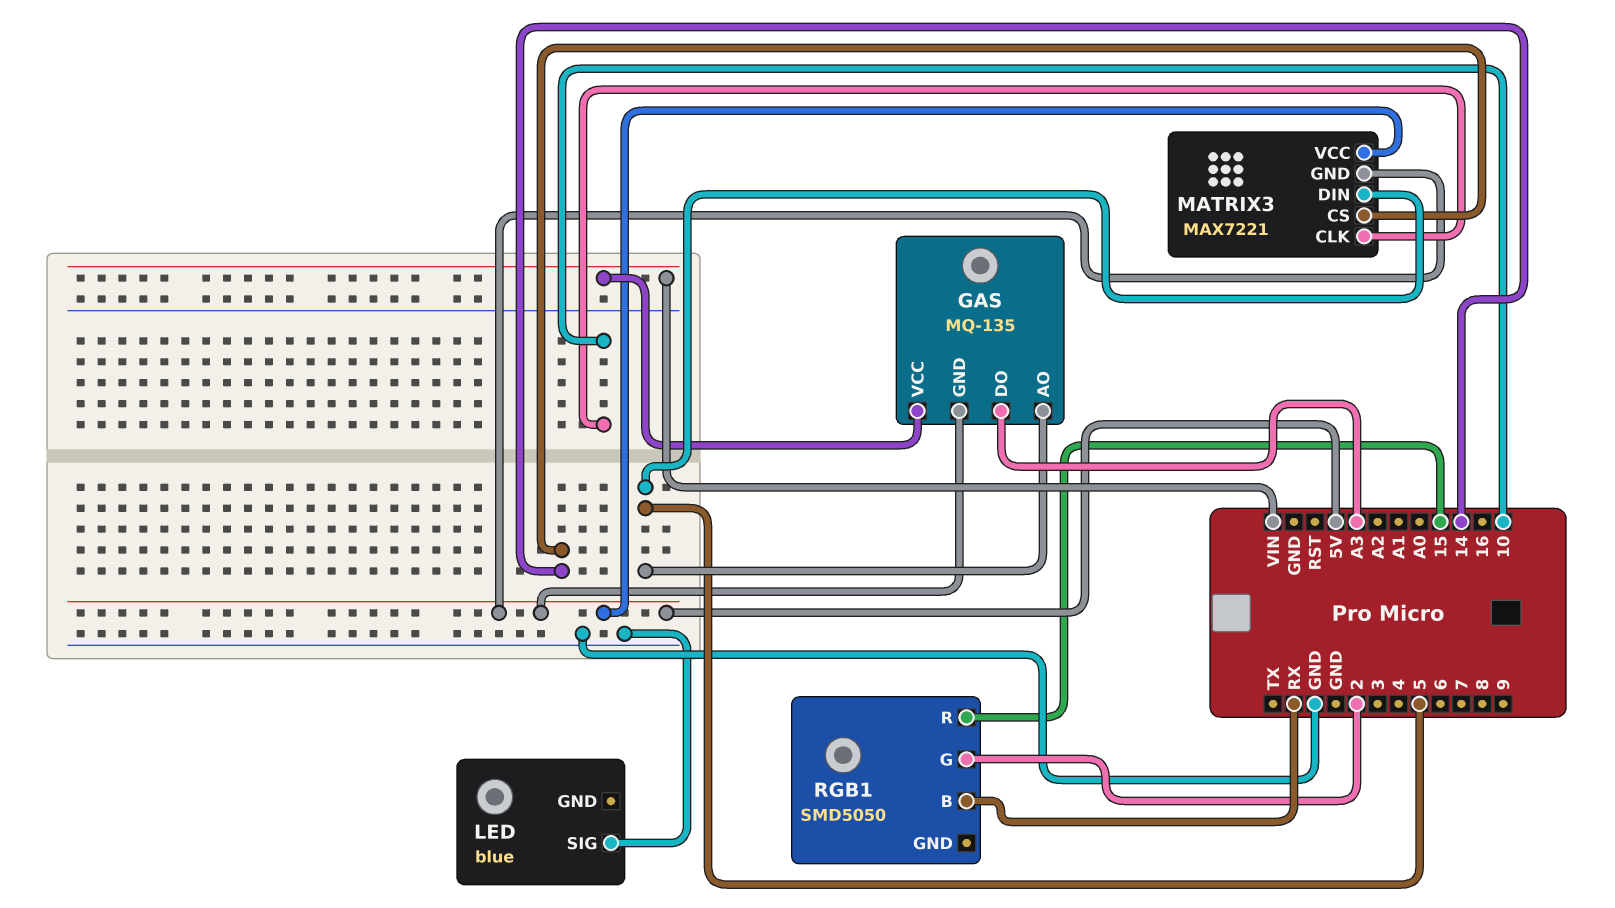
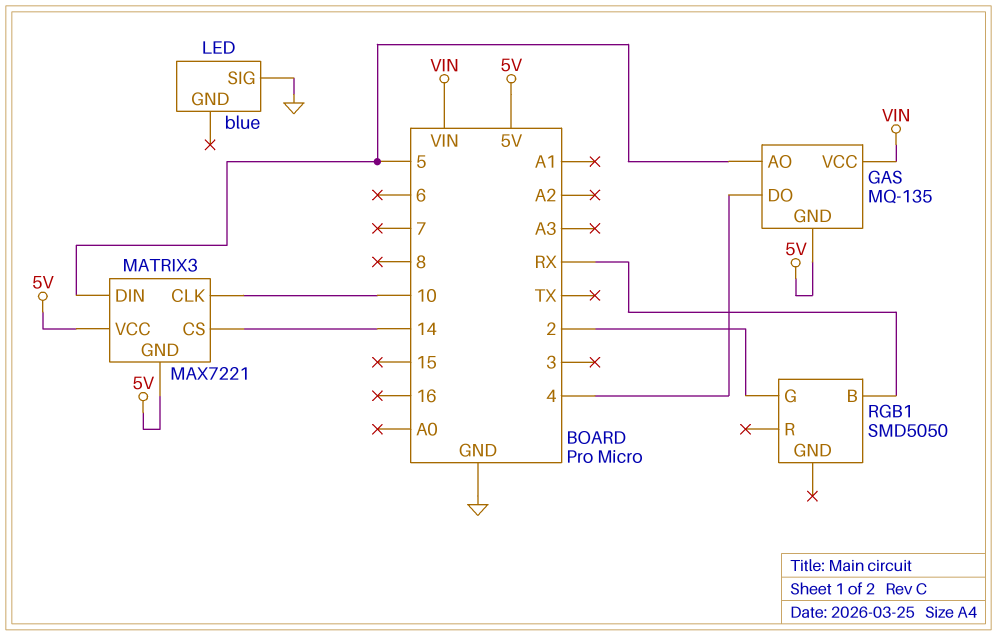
GAS pin DO: A3 -> 4
RGB1 pin R: 15 -> none

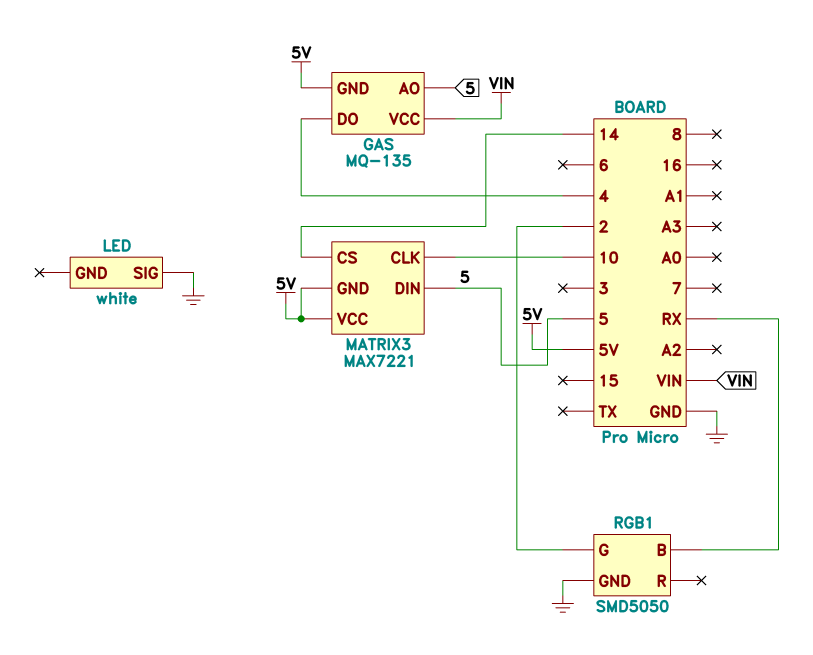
LED: blue -> white
RGB1 pin GND: none -> GND

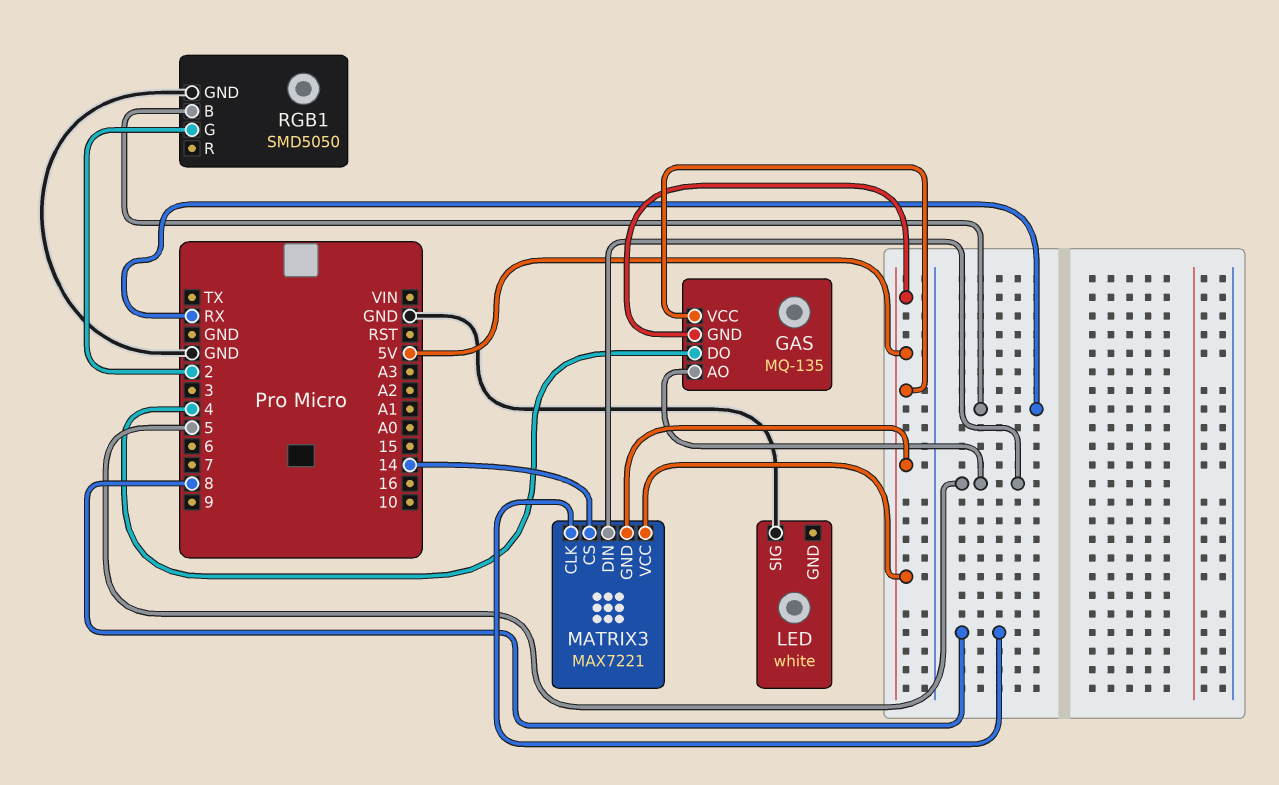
GAS pin VCC: VIN -> 5V
MATRIX3 pin CLK: 10 -> 8

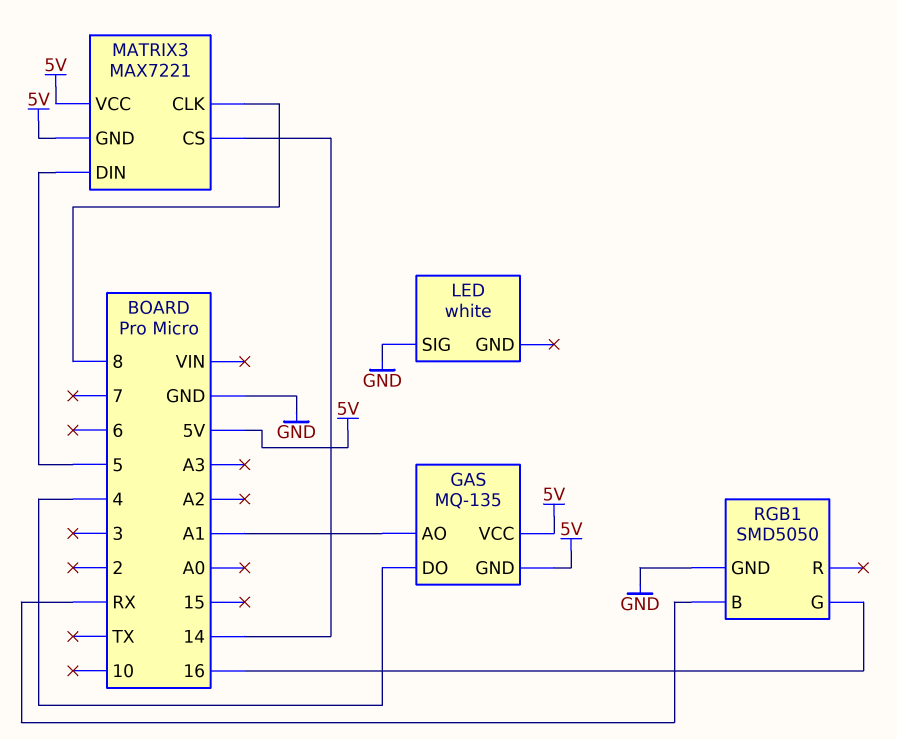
GAS pin AO: 5 -> A1
RGB1 pin G: 2 -> 16

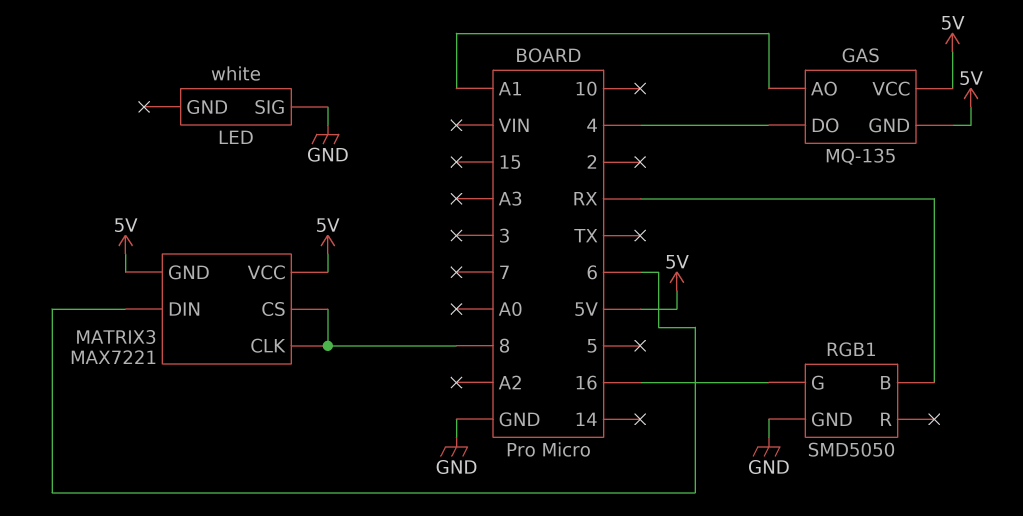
MATRIX3 pin CS: 14 -> 8
MATRIX3 pin DIN: 5 -> 6

